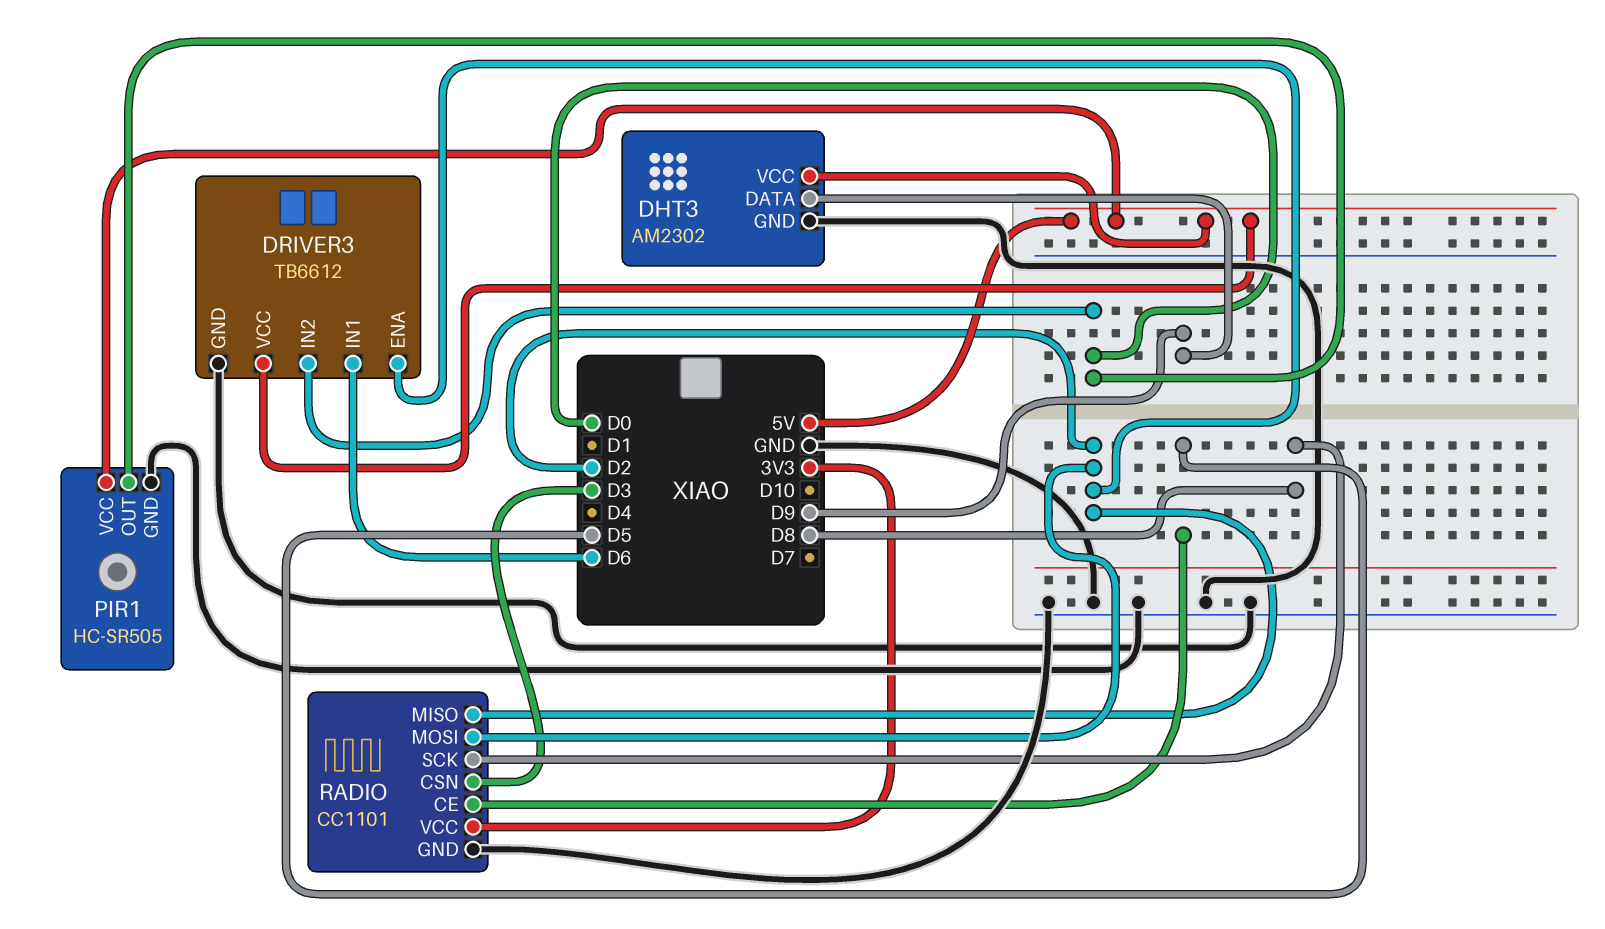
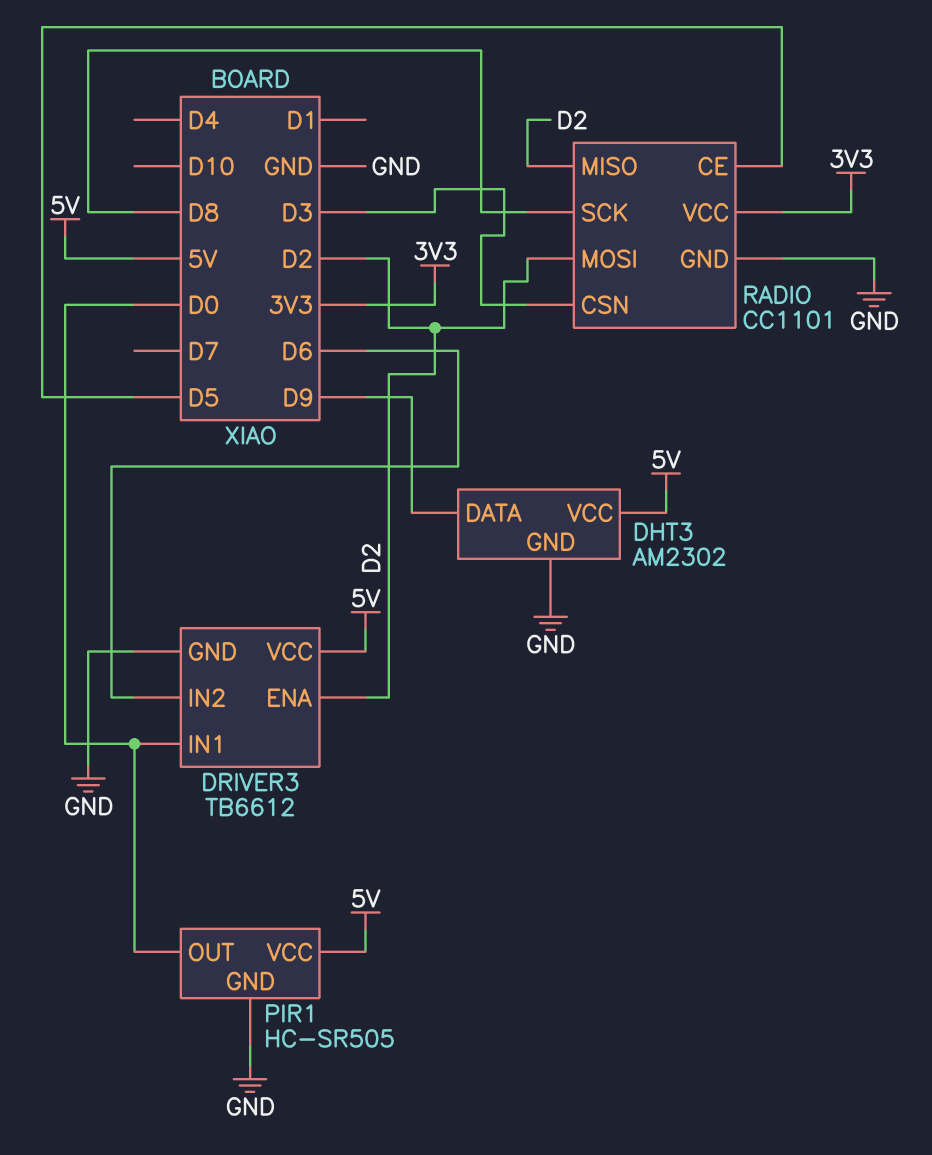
DRIVER3 pin IN1: D6 -> D0
DRIVER3 pin IN2: D0 -> D6

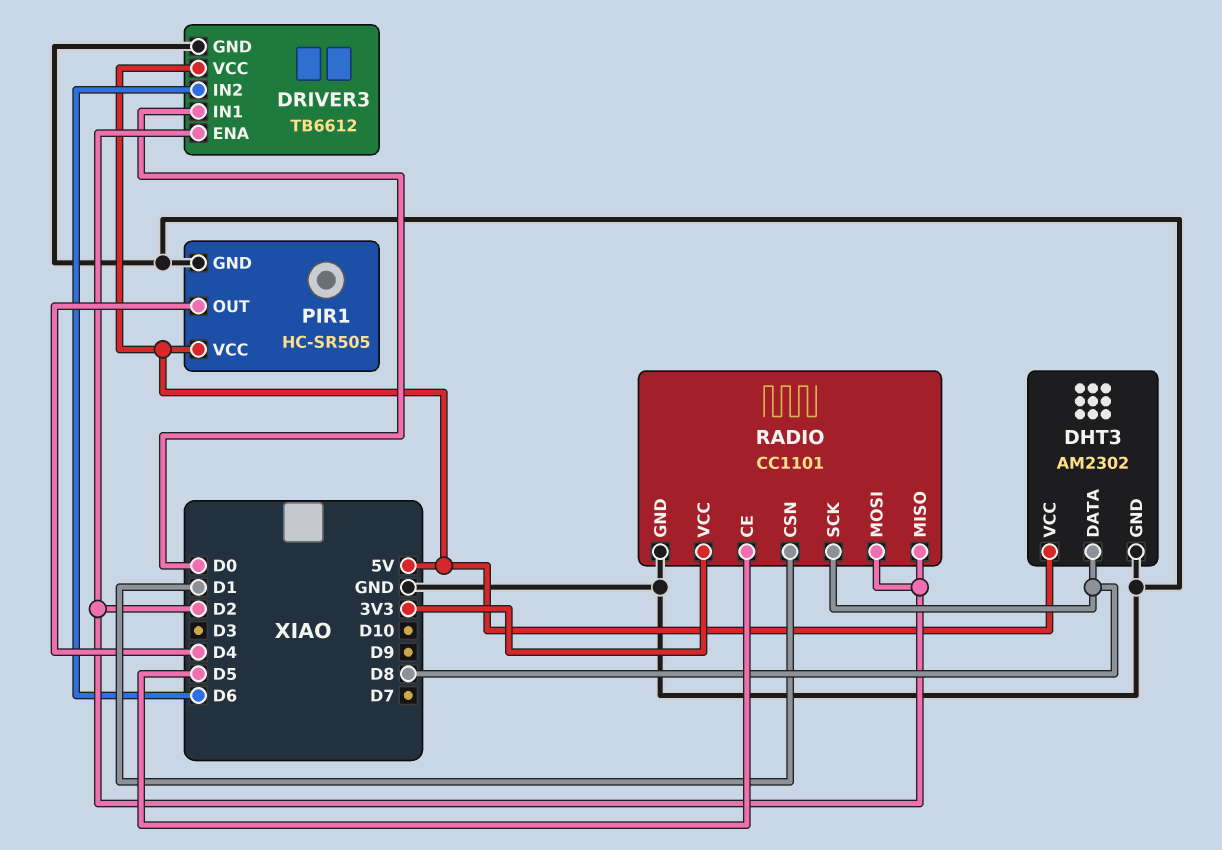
DHT3 pin DATA: D9 -> D8
PIR1 pin OUT: D0 -> D4
RADIO pin CSN: D3 -> D1

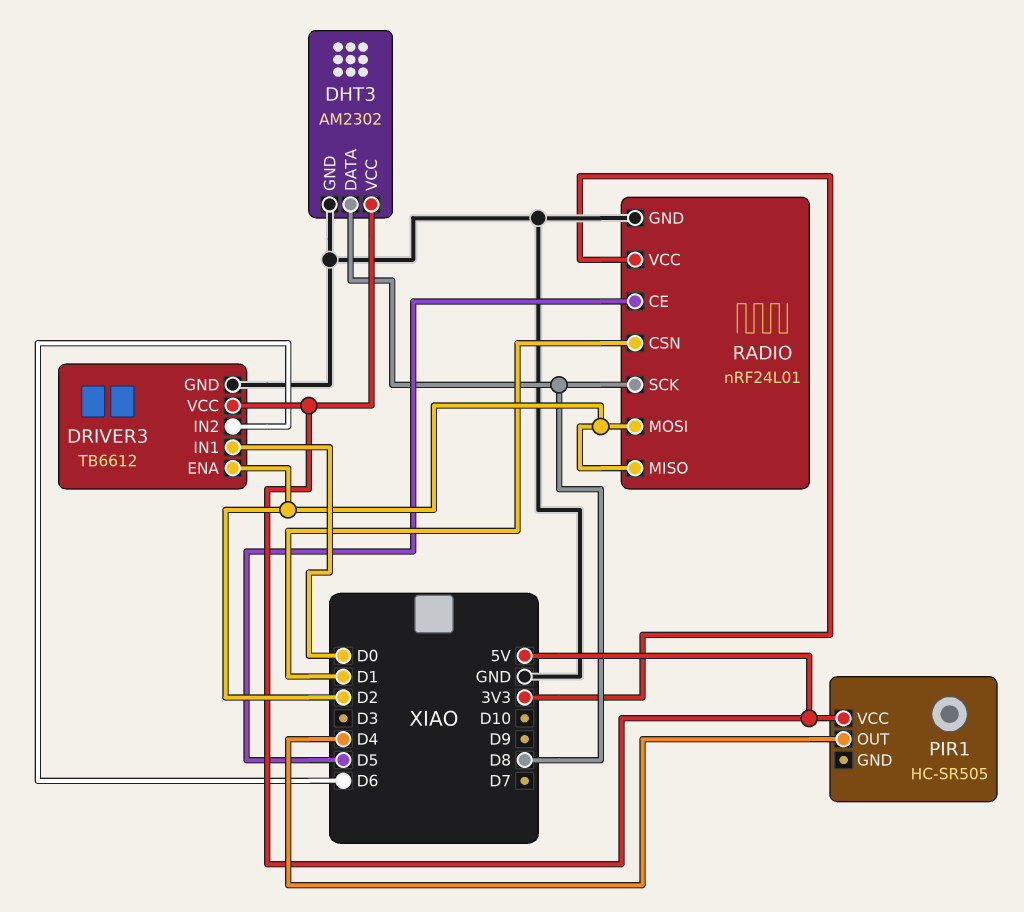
PIR1 pin GND: GND -> none
RADIO: CC1101 -> nRF24L01

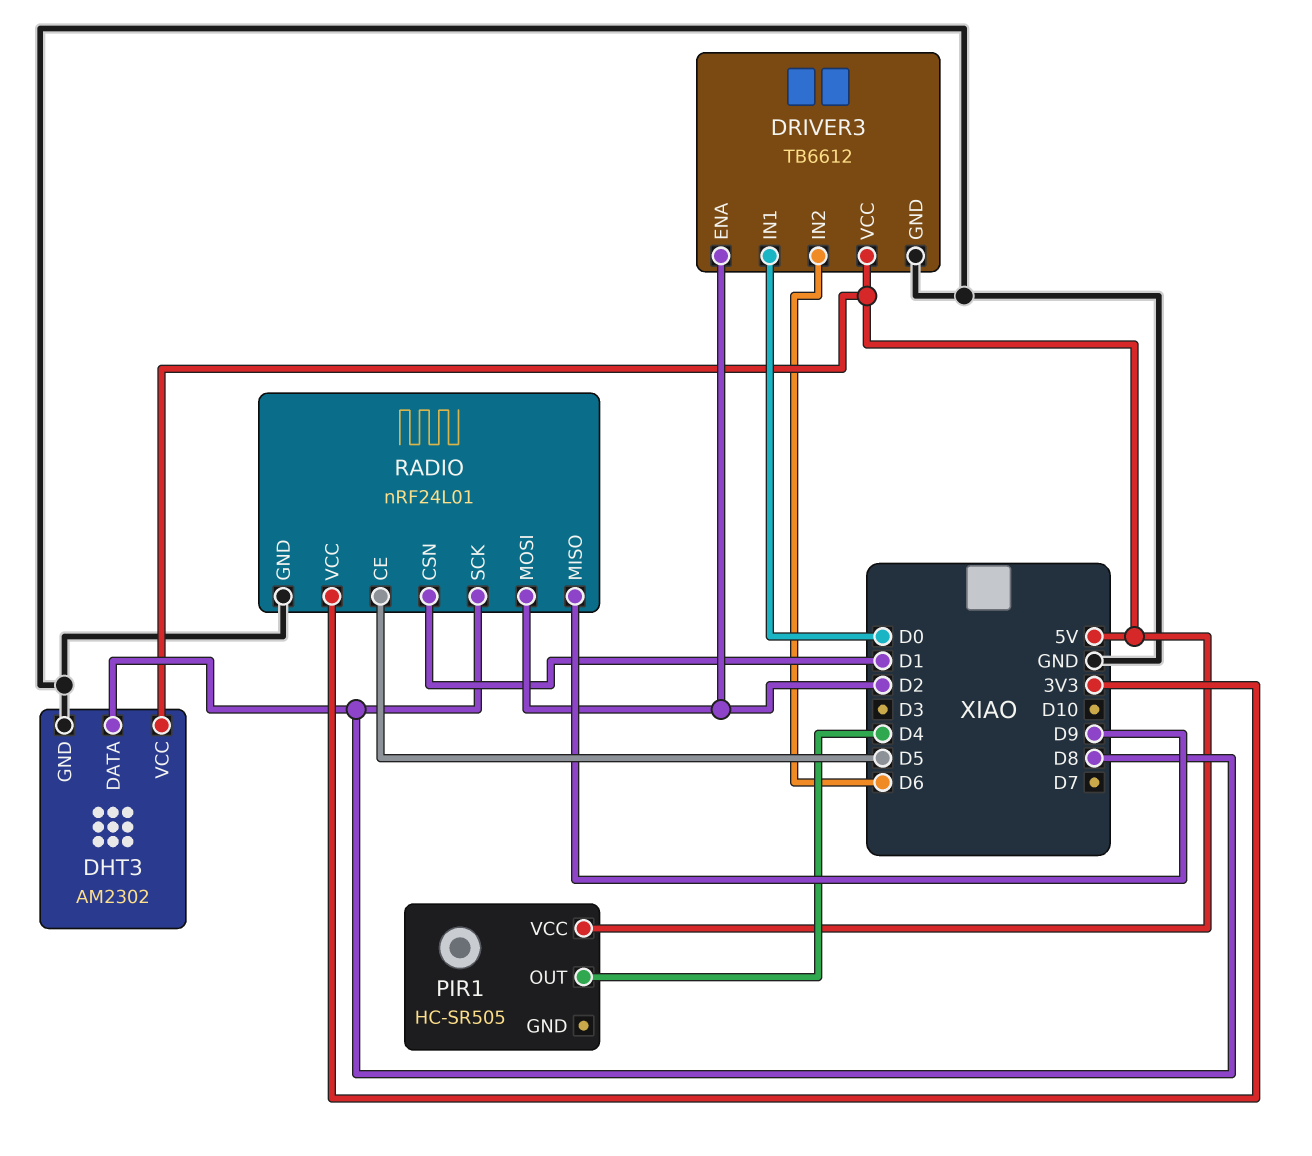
RADIO pin MISO: D2 -> D9

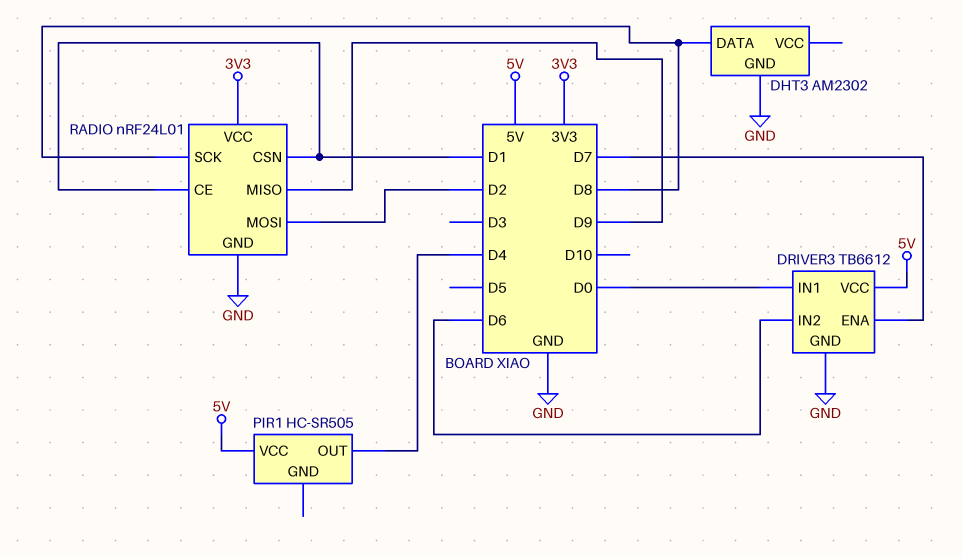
DHT3 pin VCC: 5V -> none
DRIVER3 pin ENA: D2 -> D7
RADIO pin CE: D5 -> D1

